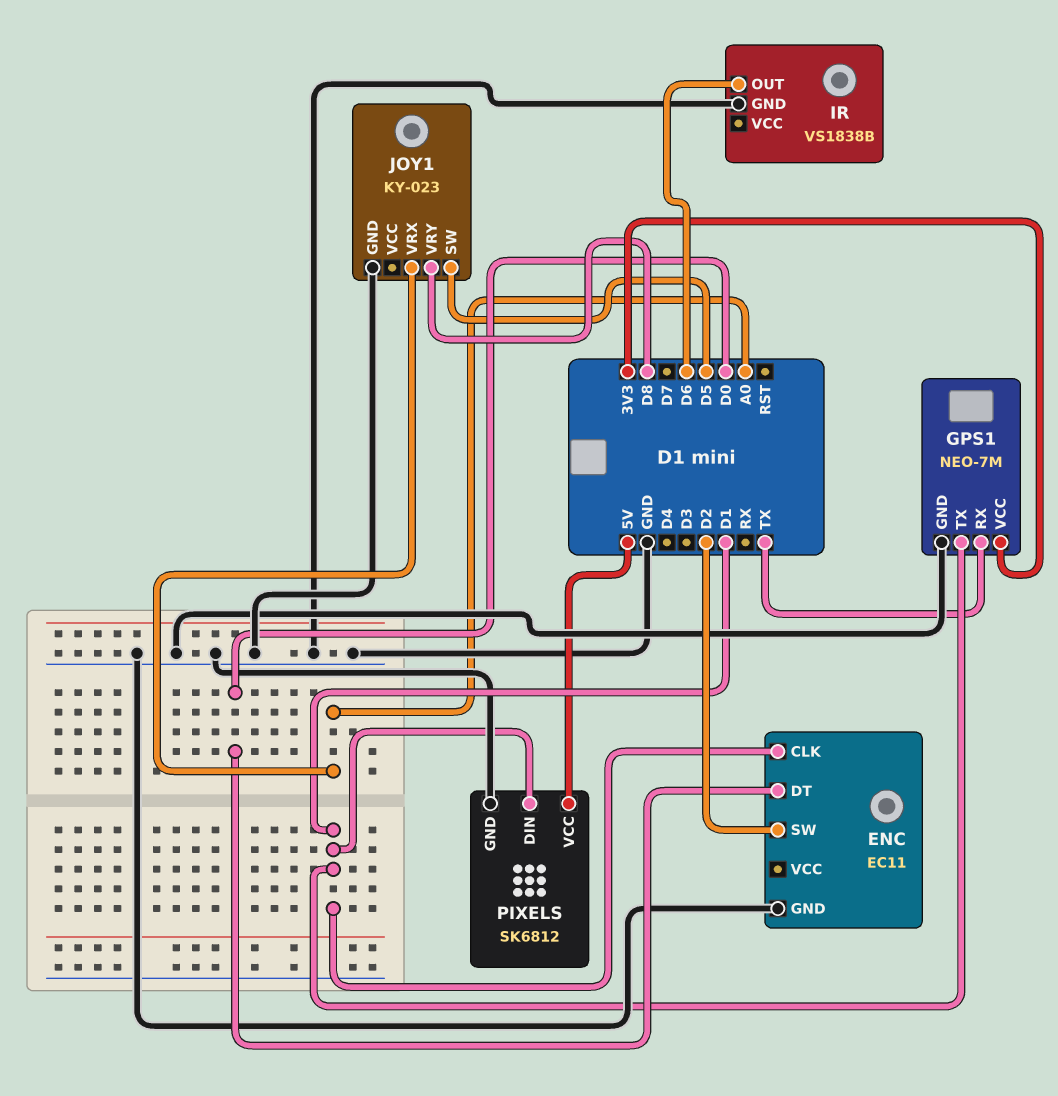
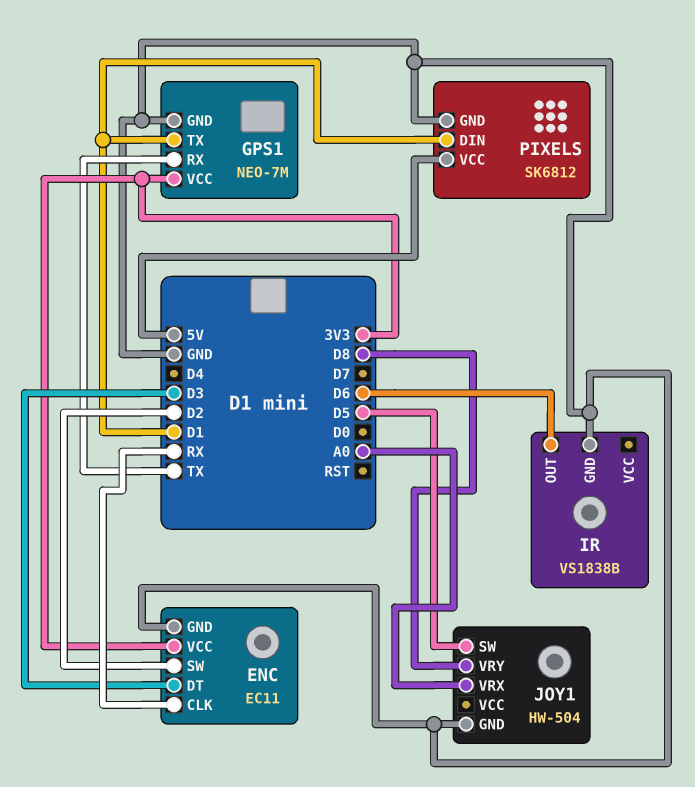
ENC pin CLK: D1 -> RX
ENC pin DT: D0 -> D3
ENC pin VCC: none -> 3V3
JOY1: KY-023 -> HW-504

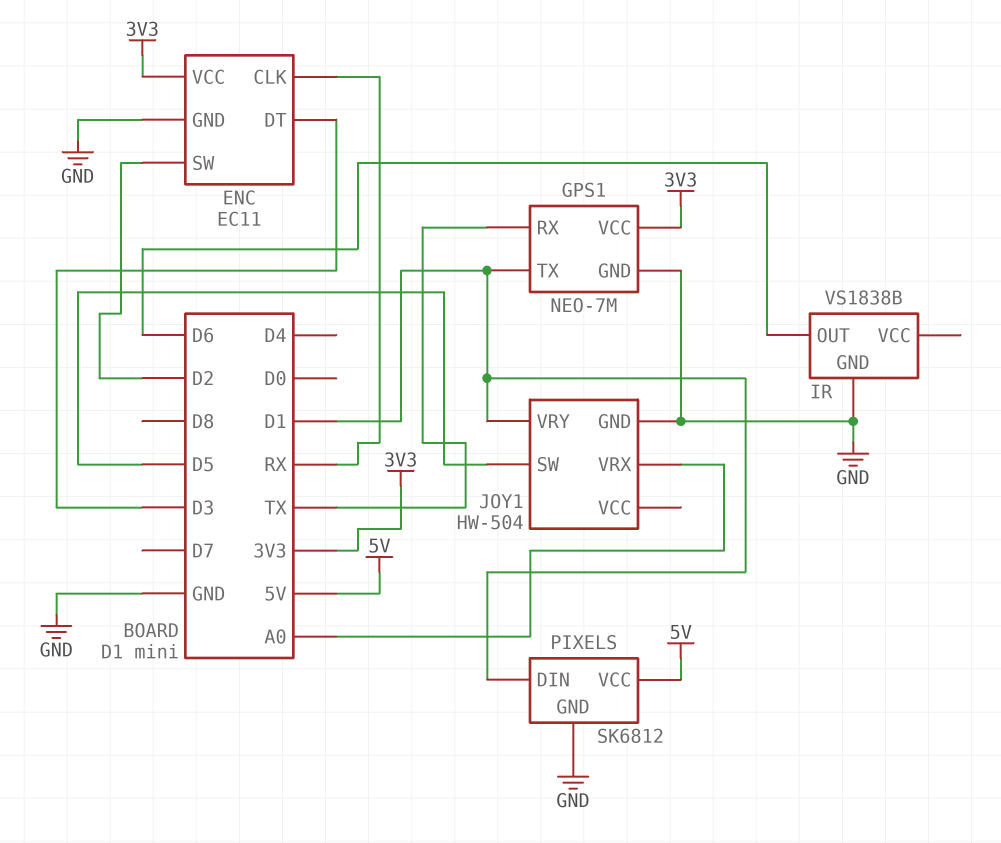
JOY1 pin VRY: D8 -> D1

